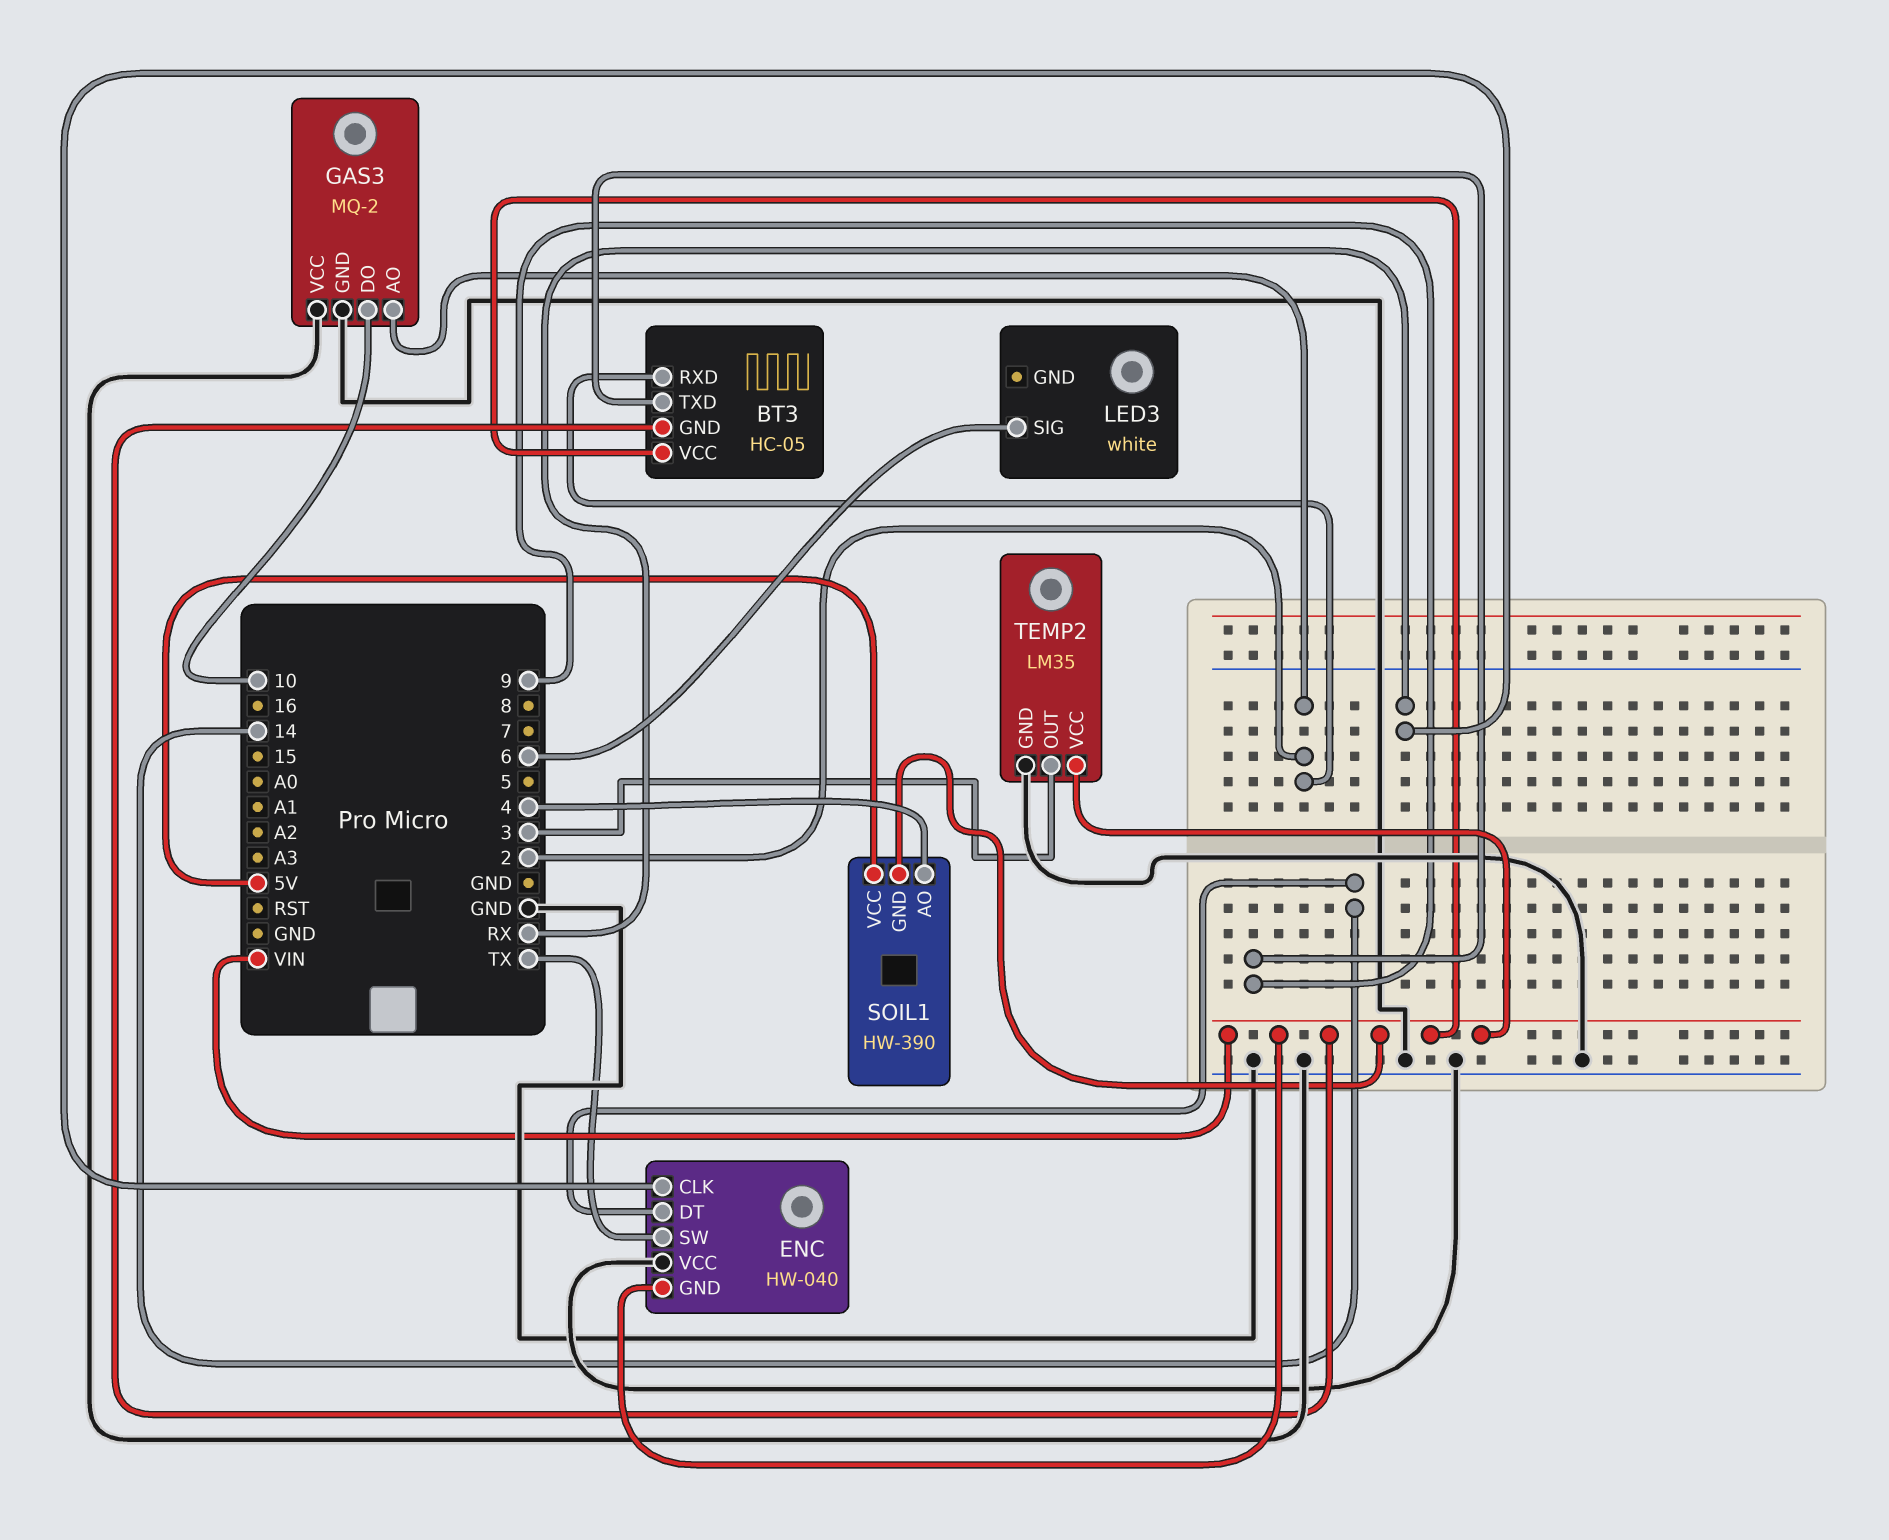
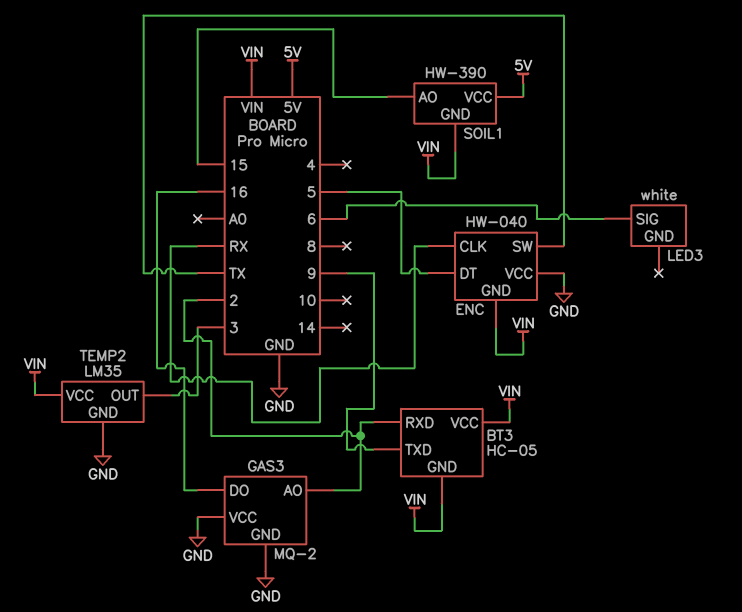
ENC pin DT: 14 -> 5
GAS3 pin DO: 10 -> 16
SOIL1 pin AO: 4 -> 15

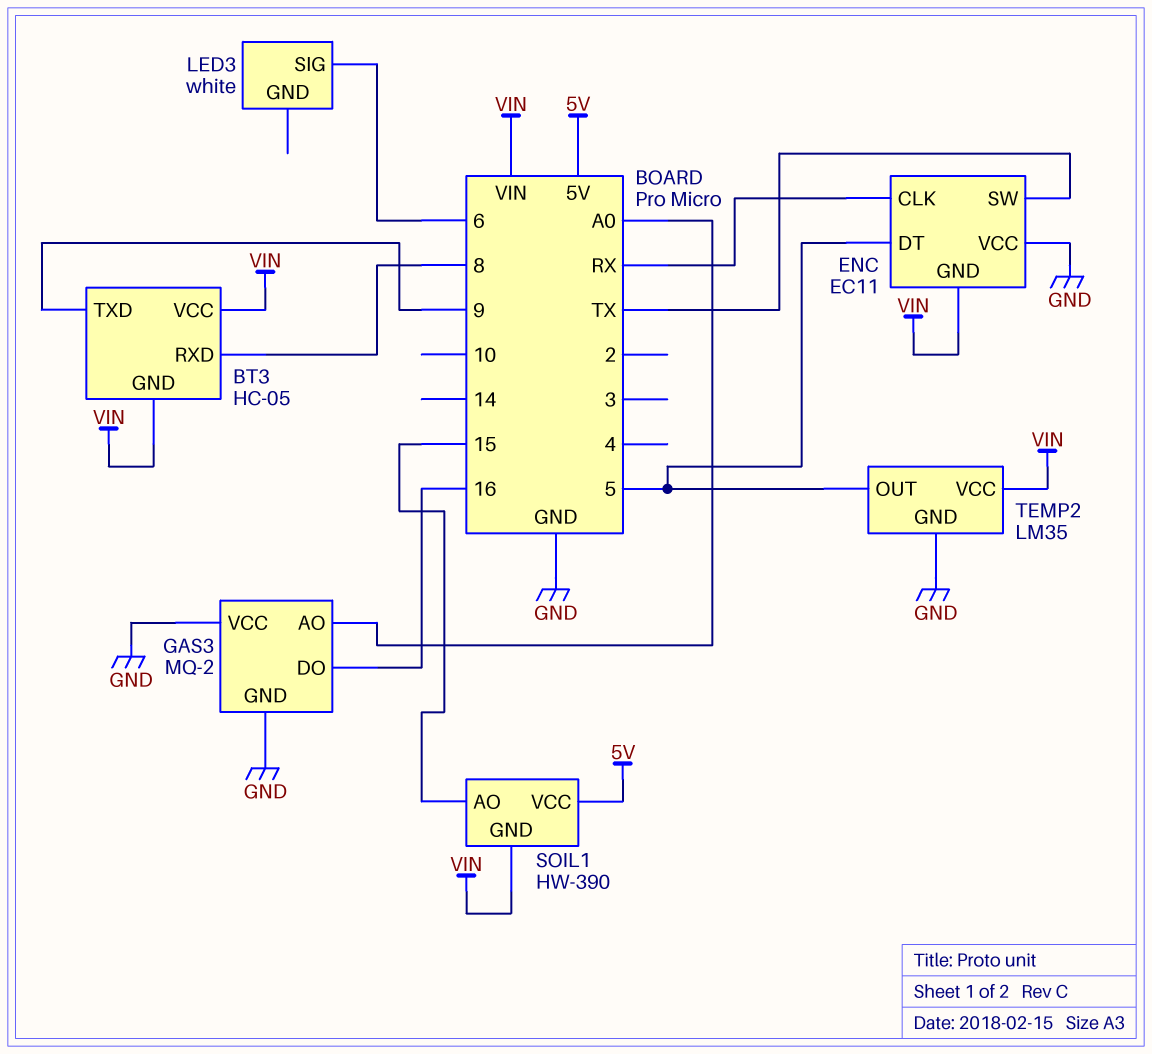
BT3 pin RXD: 2 -> 8
ENC: HW-040 -> EC11
GAS3 pin AO: 2 -> A0
TEMP2 pin OUT: 3 -> 5

